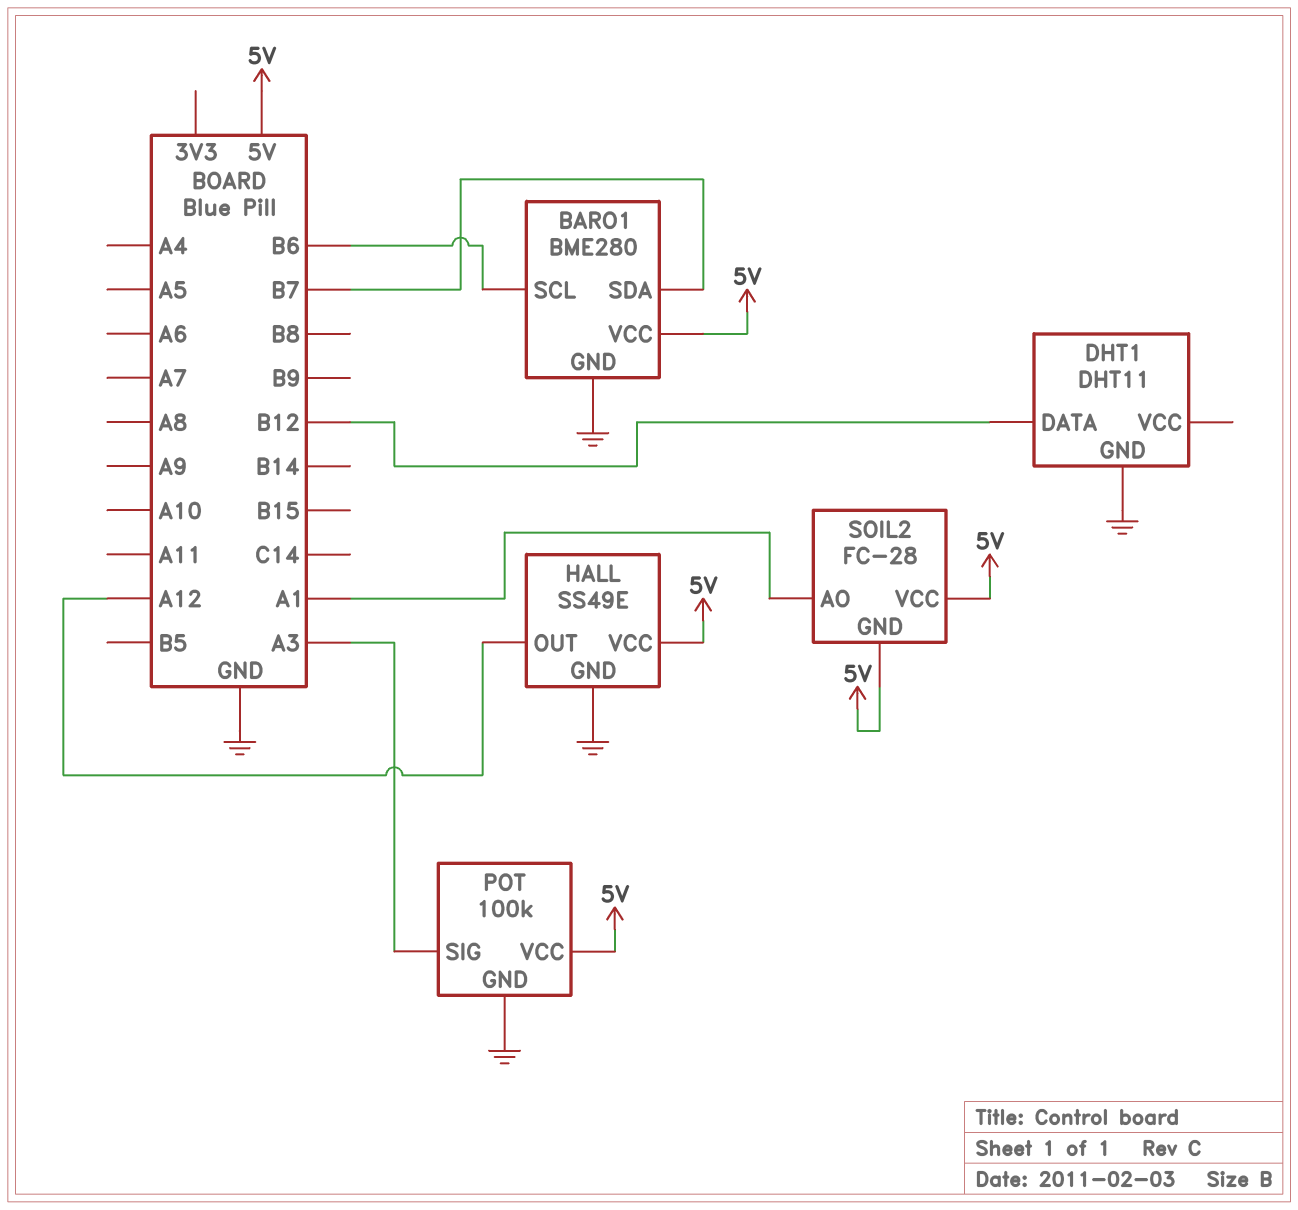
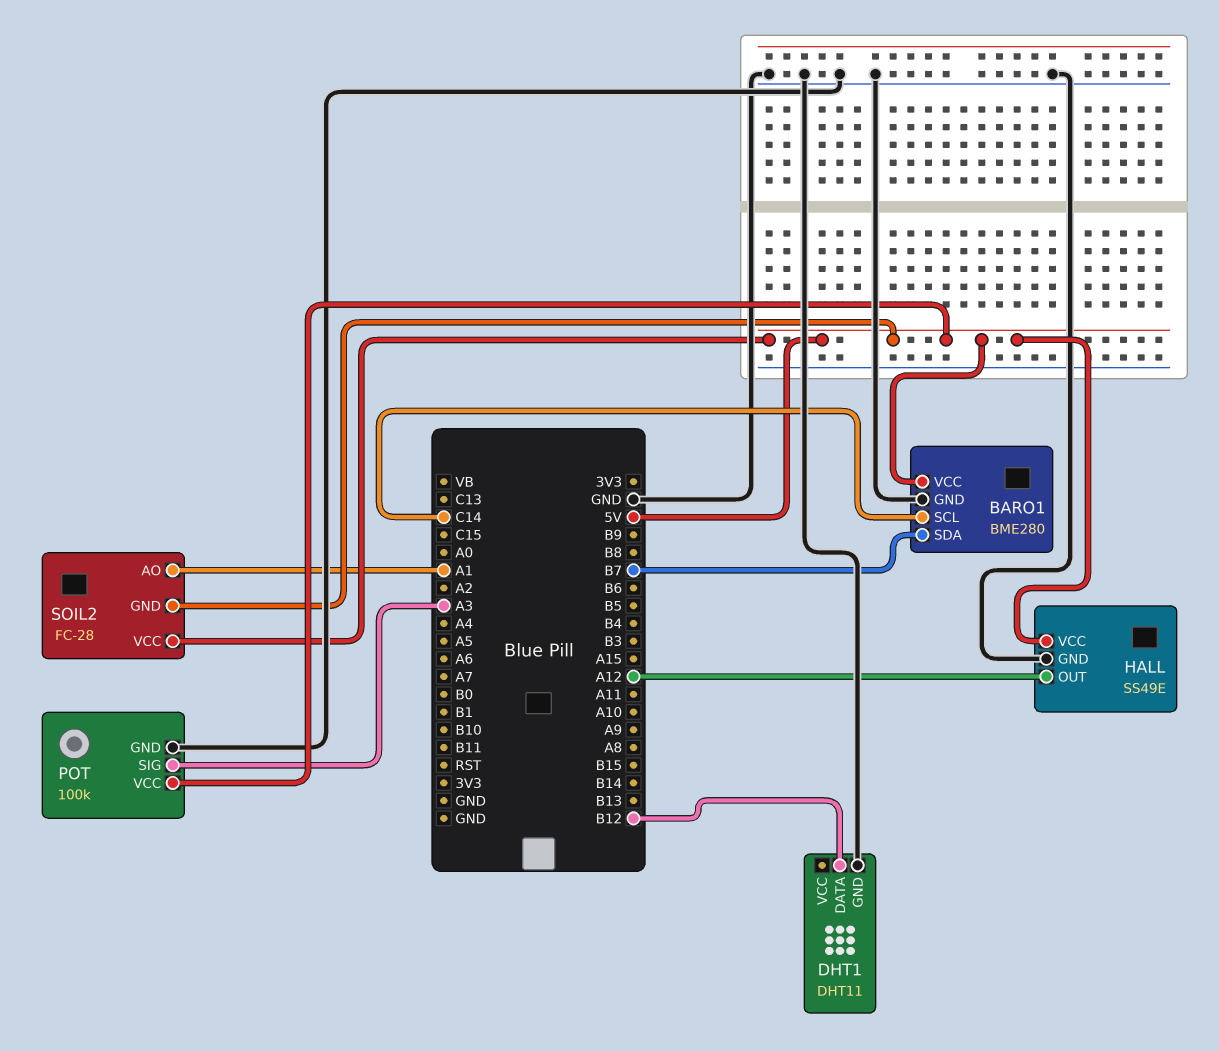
BARO1 pin SCL: B6 -> C14

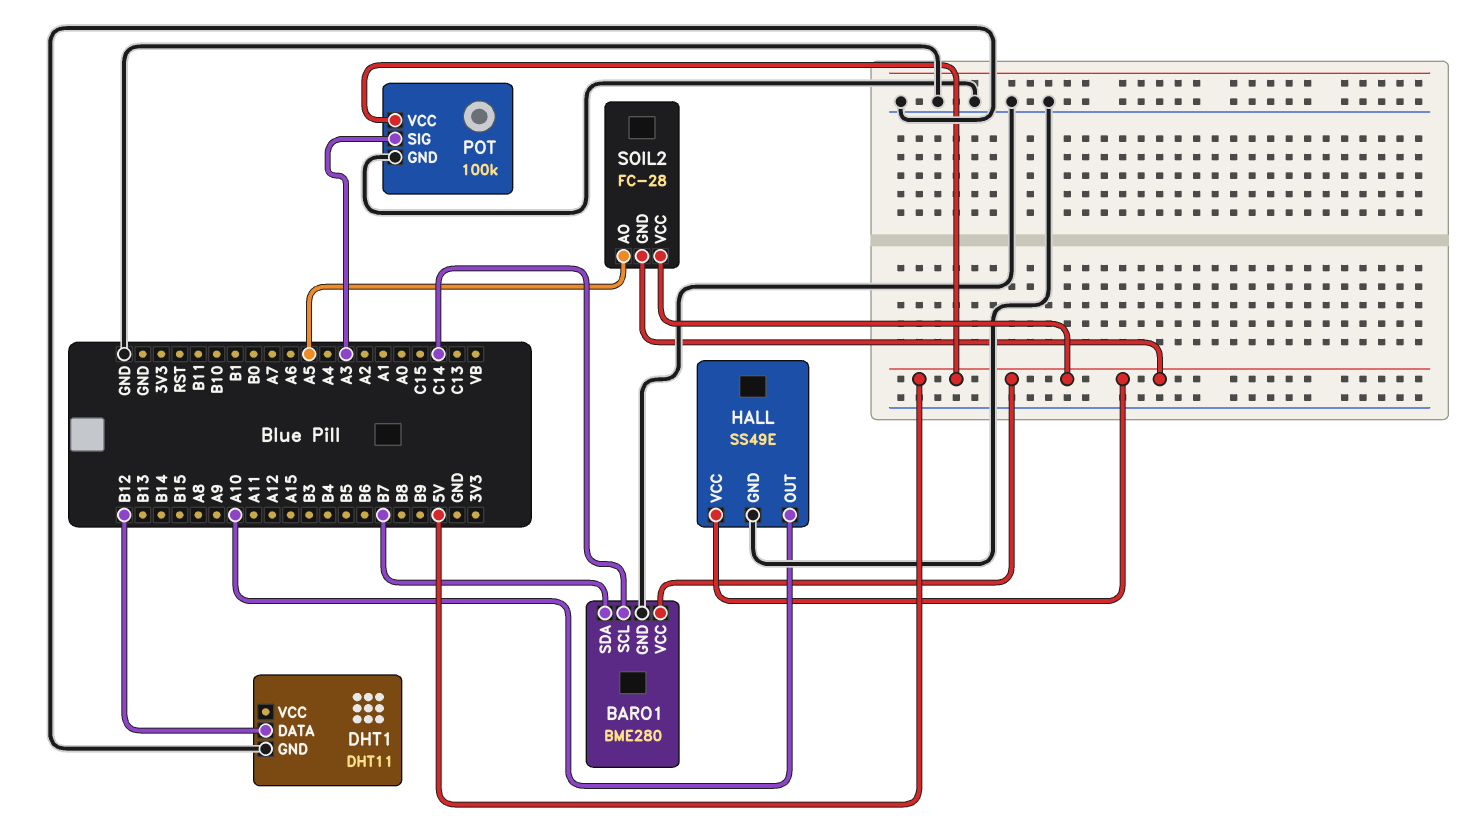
HALL pin OUT: A12 -> A10
SOIL2 pin AO: A1 -> A5

